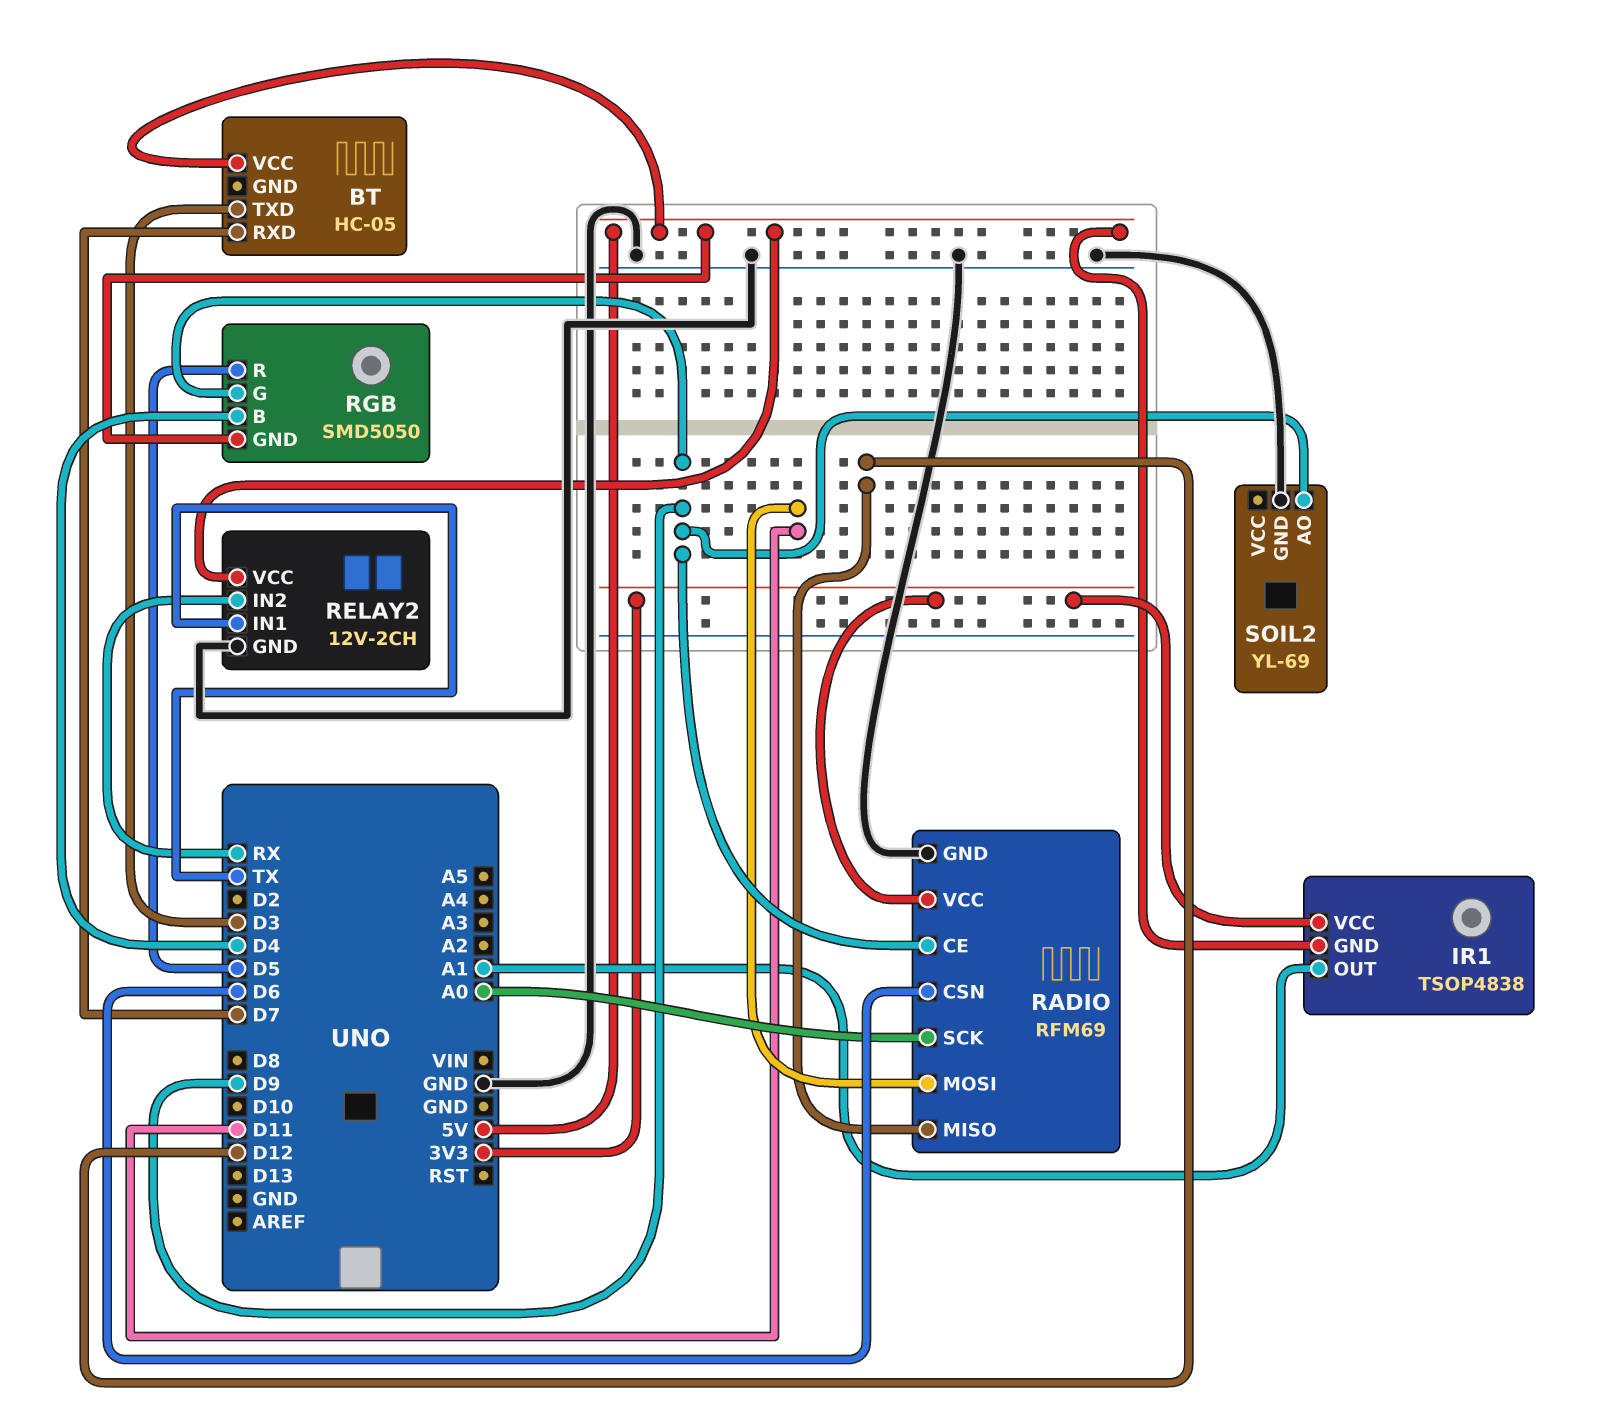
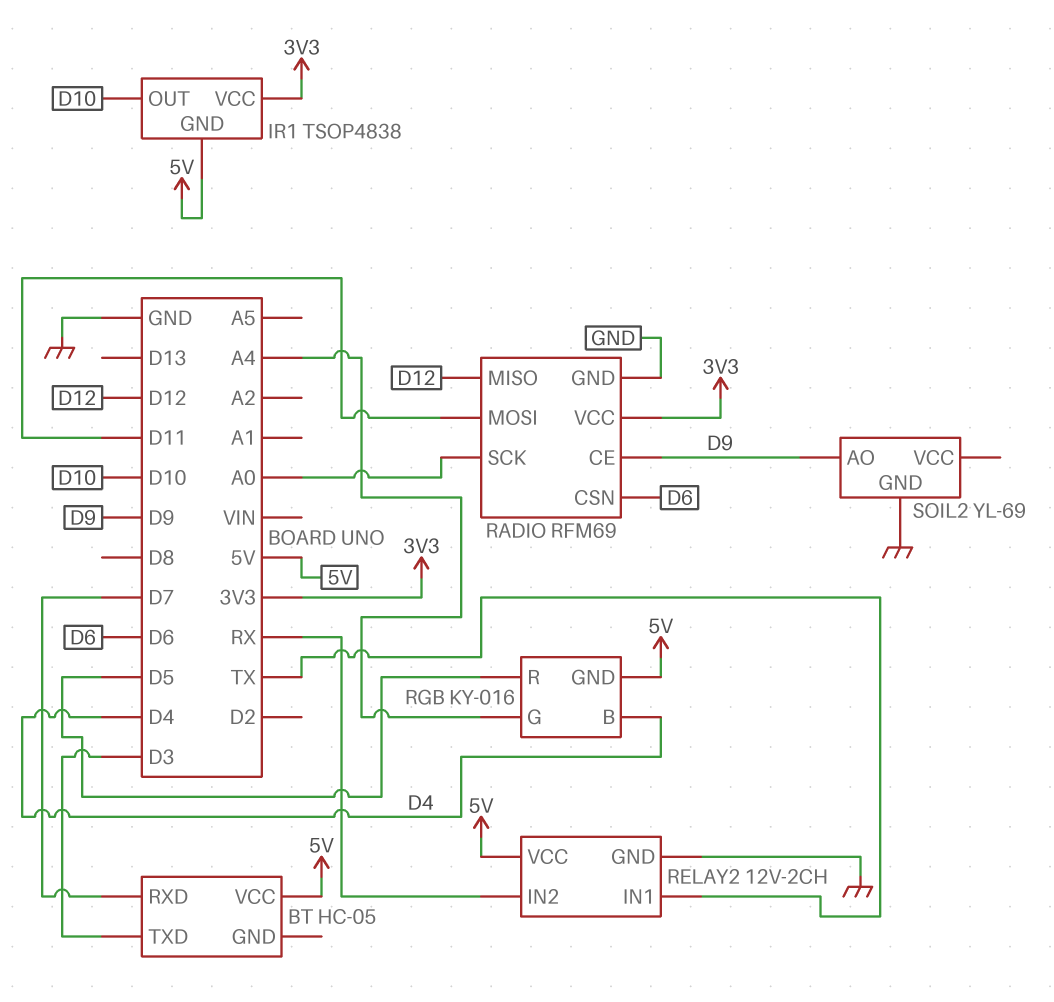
IR1 pin OUT: A1 -> D10
RGB: SMD5050 -> KY-016
RGB pin G: D9 -> A4

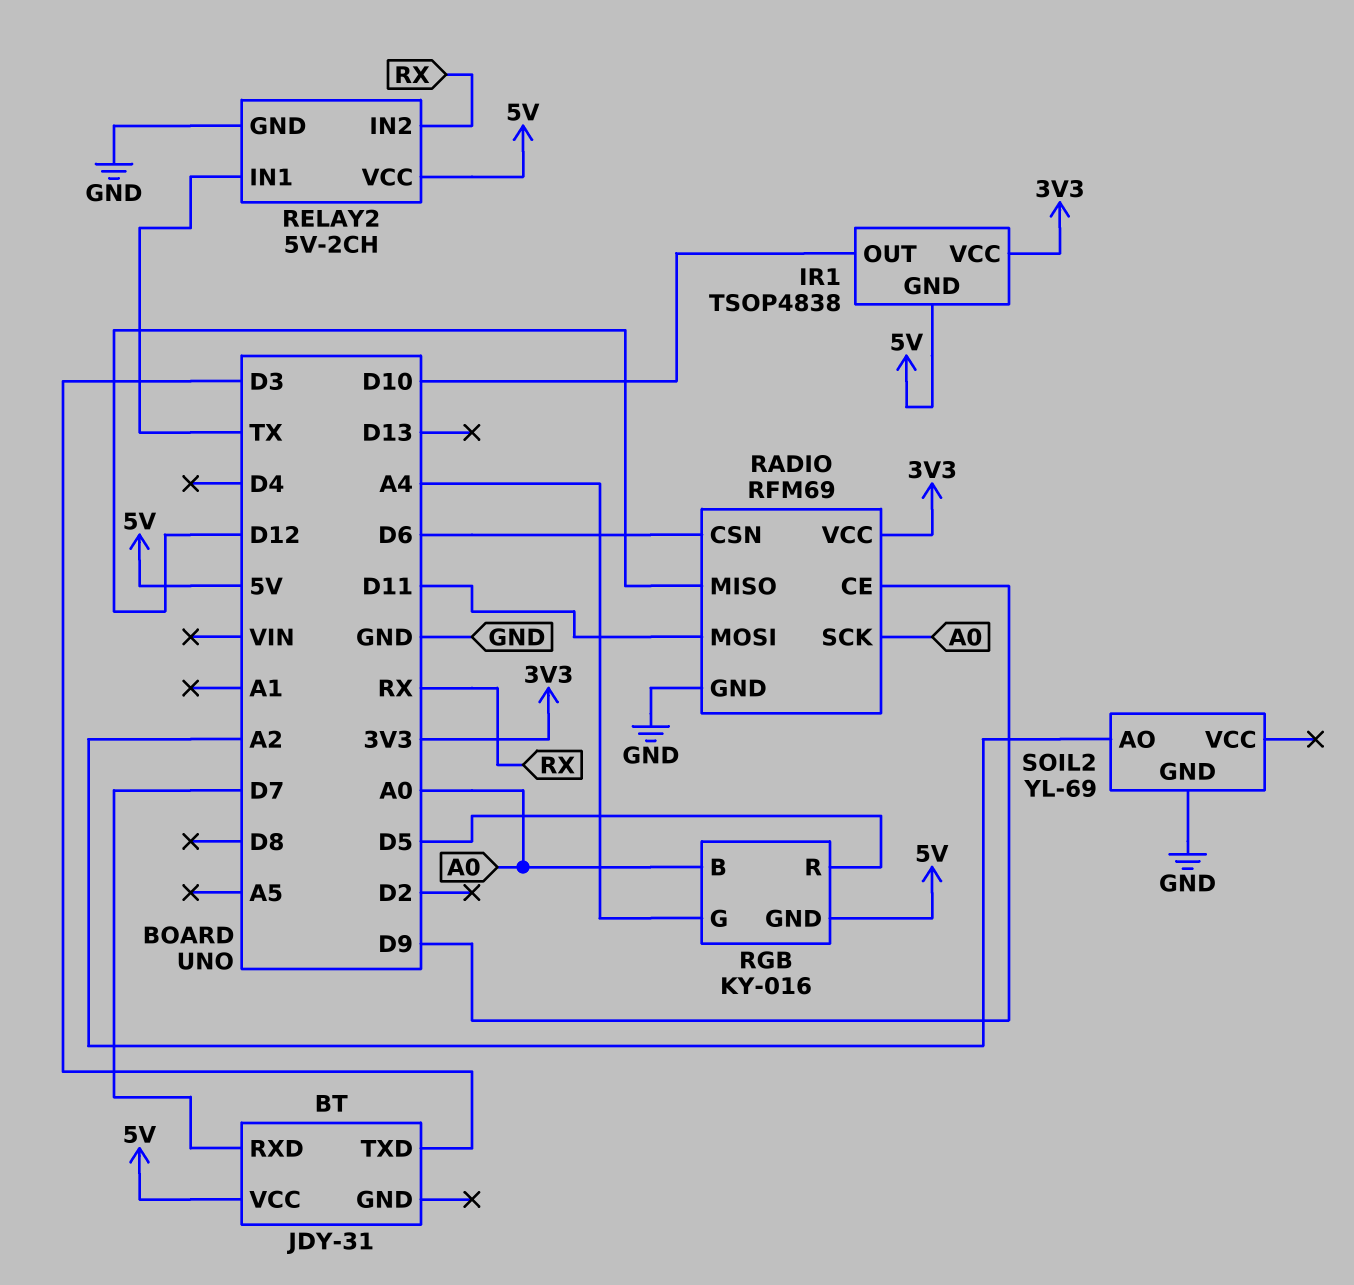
BT: HC-05 -> JDY-31
RELAY2: 12V-2CH -> 5V-2CH
RGB pin B: D4 -> A0
SOIL2 pin AO: D9 -> A2

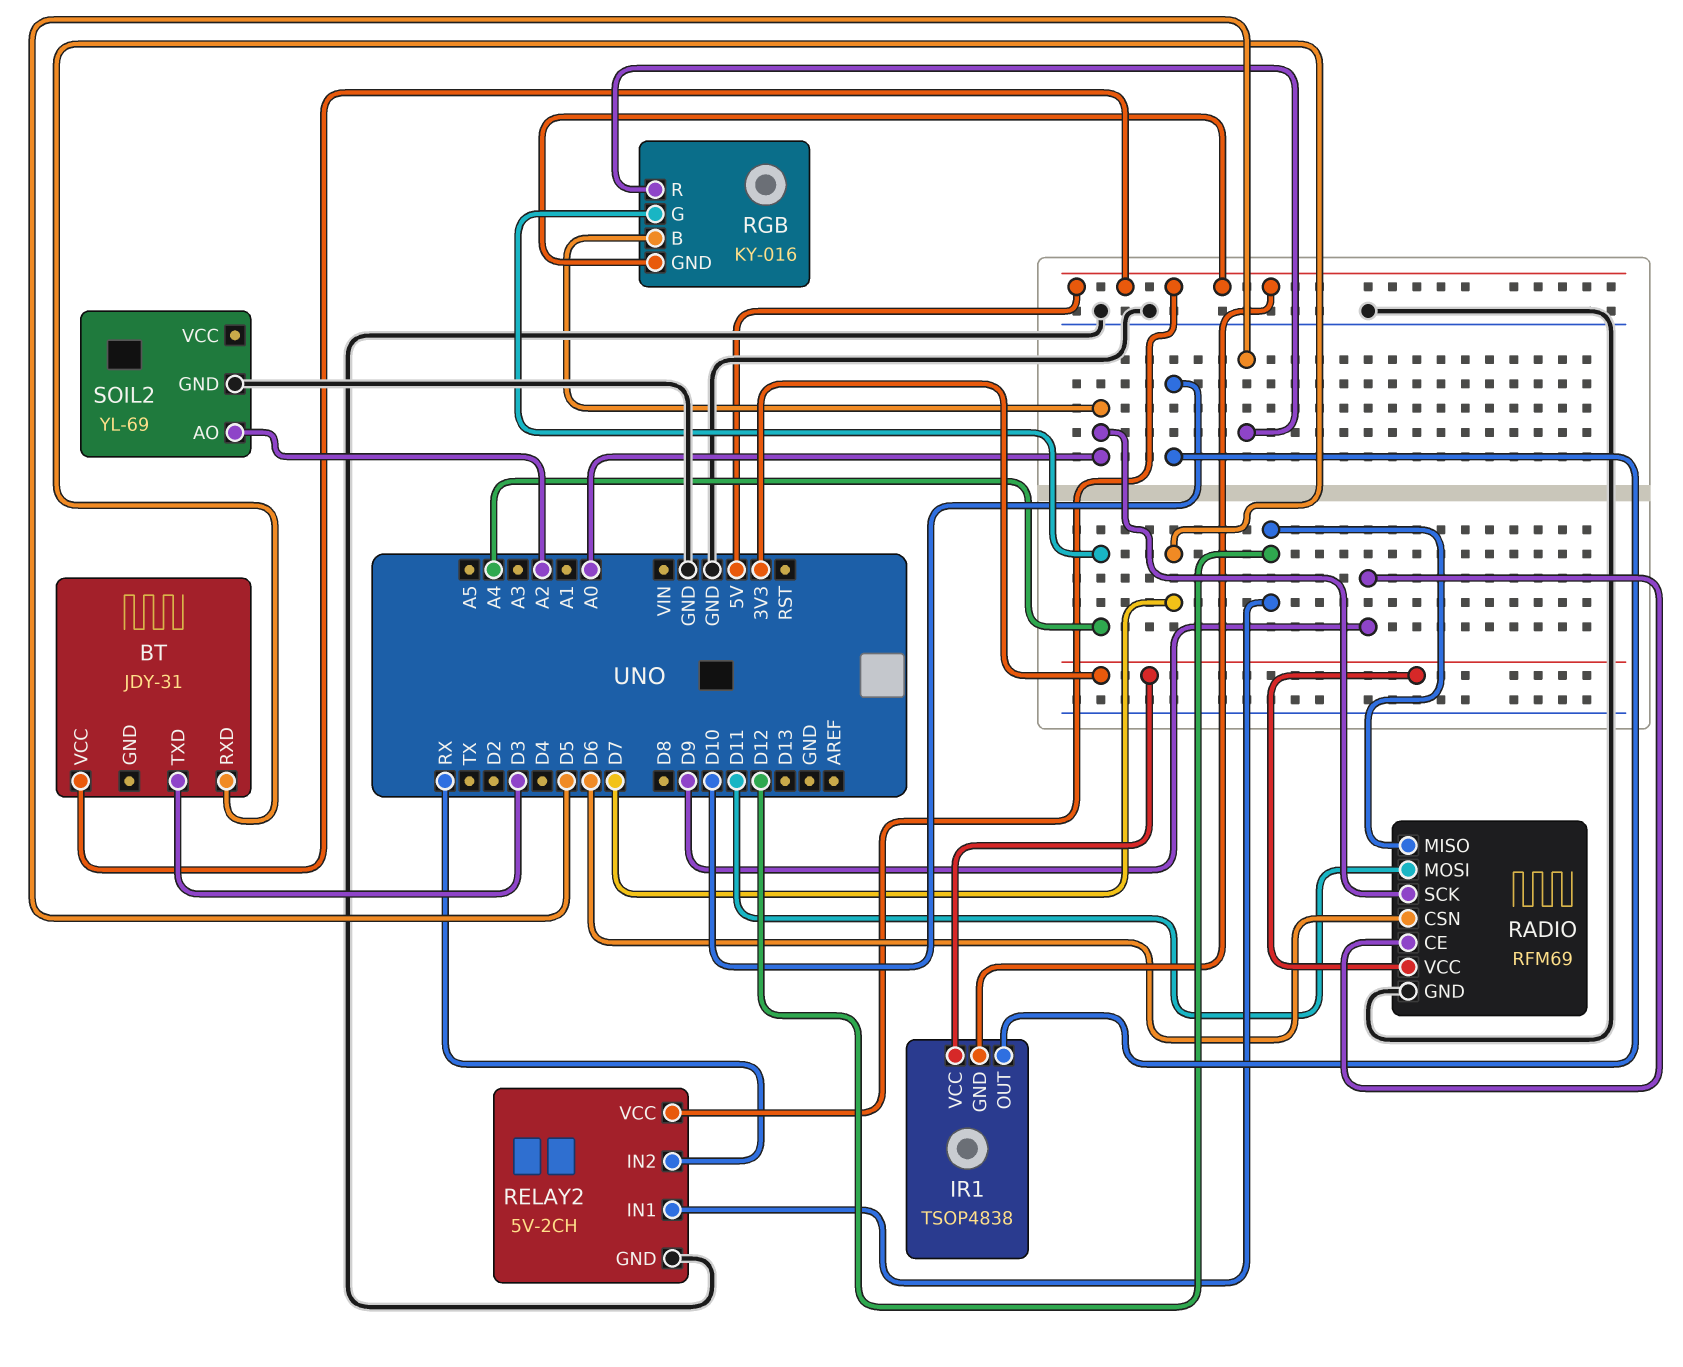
RELAY2 pin IN1: TX -> D12

